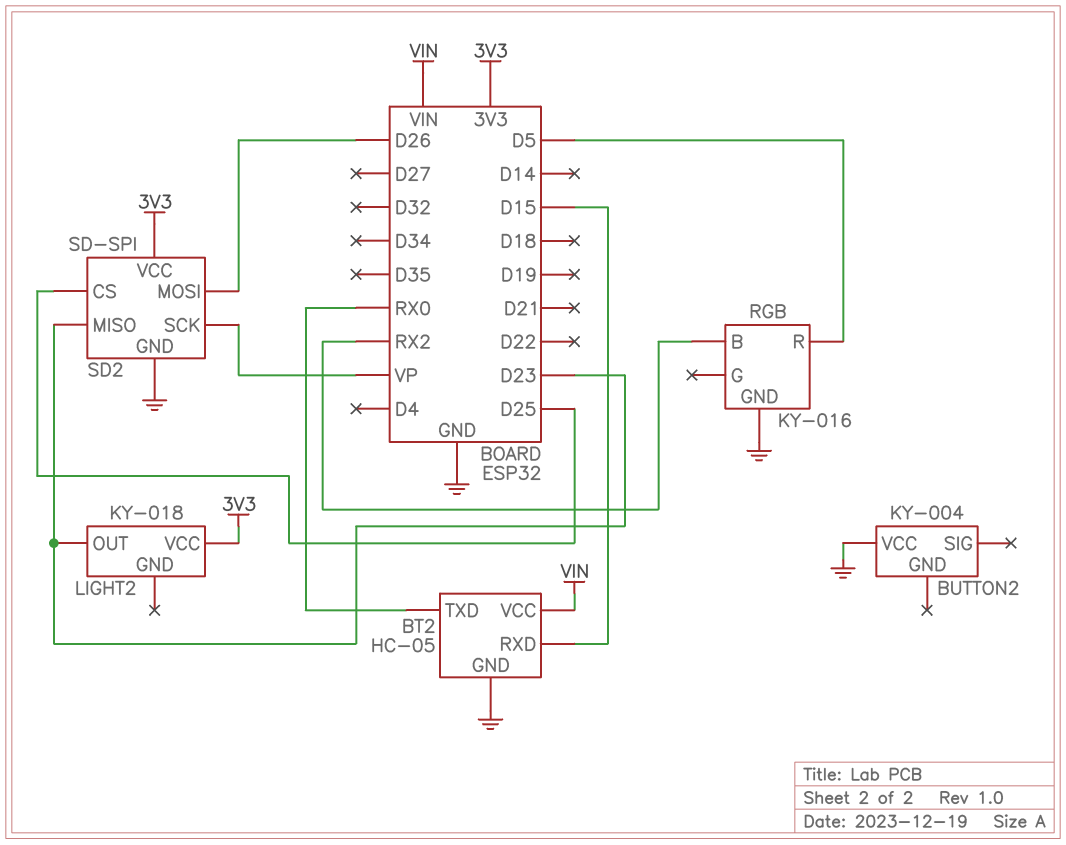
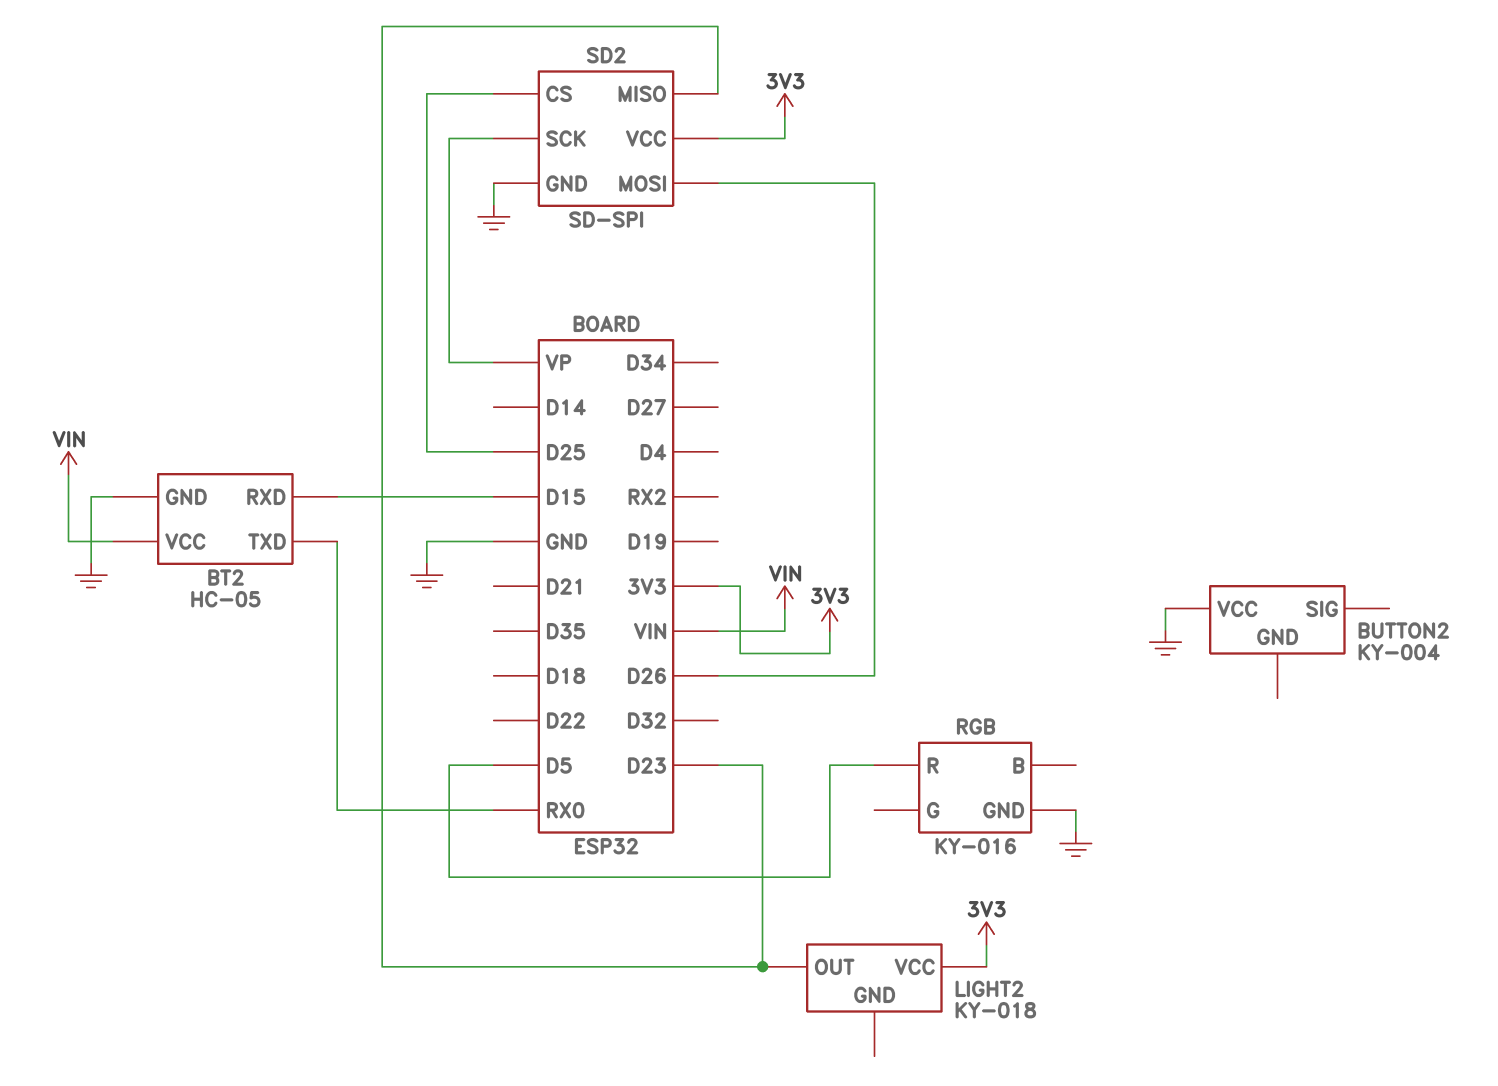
RGB pin B: RX2 -> none

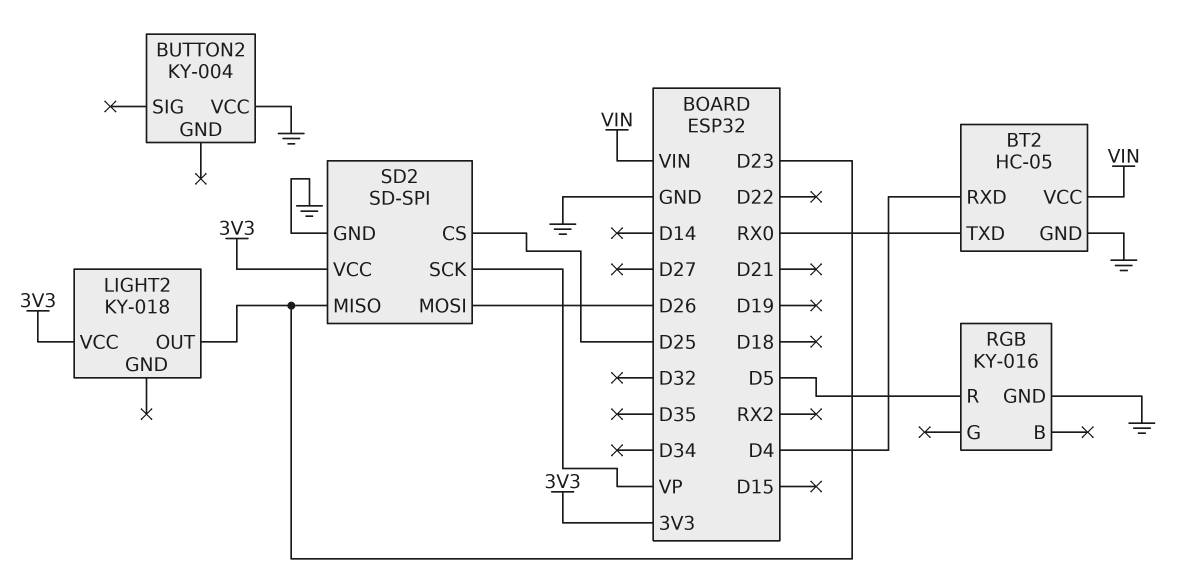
BT2 pin RXD: D15 -> D4

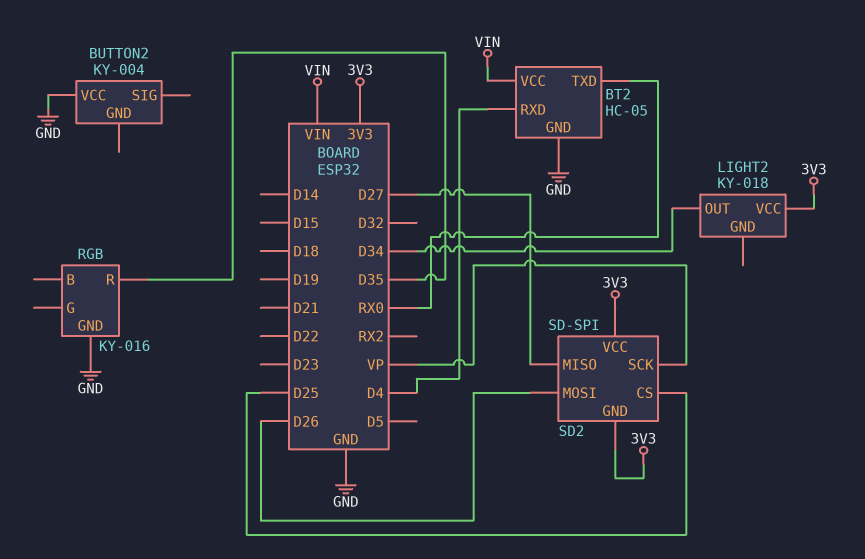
LIGHT2 pin OUT: D23 -> D34
RGB pin R: D5 -> D35
SD2 pin GND: GND -> 3V3
SD2 pin MISO: D23 -> D27

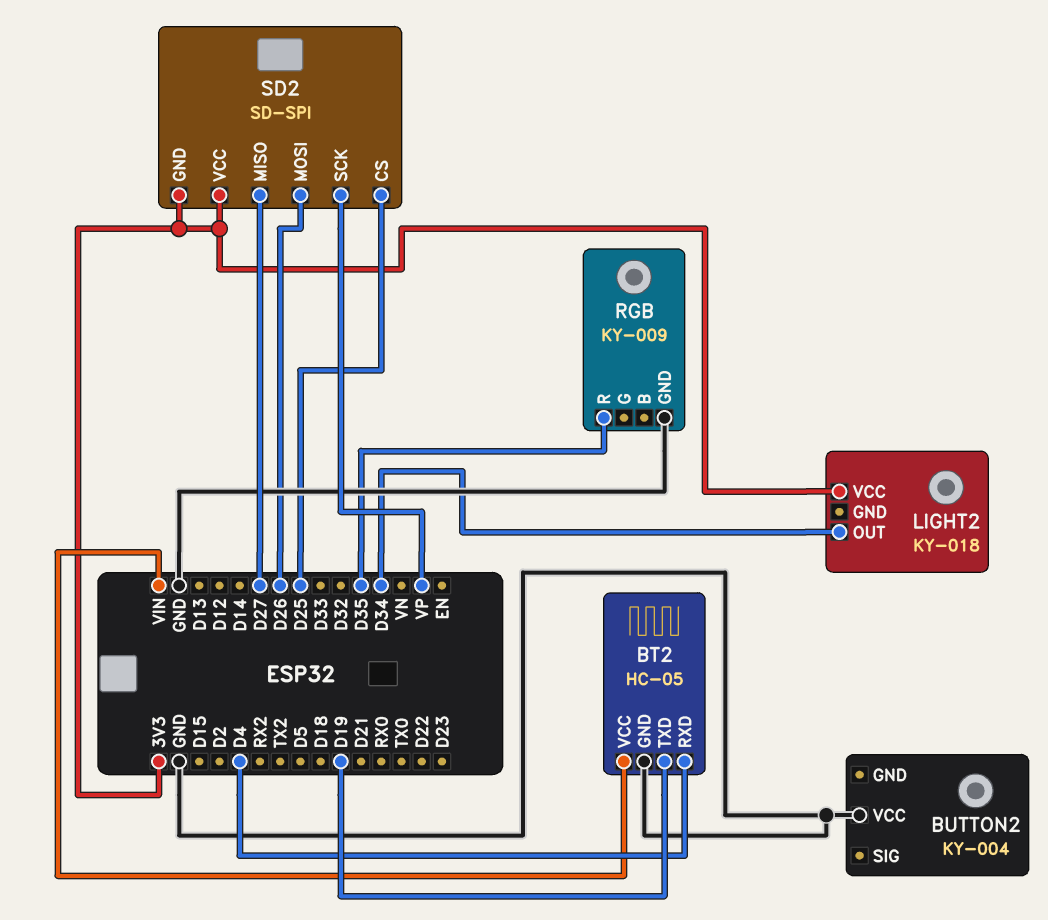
BT2 pin TXD: RX0 -> D19
RGB: KY-016 -> KY-009

